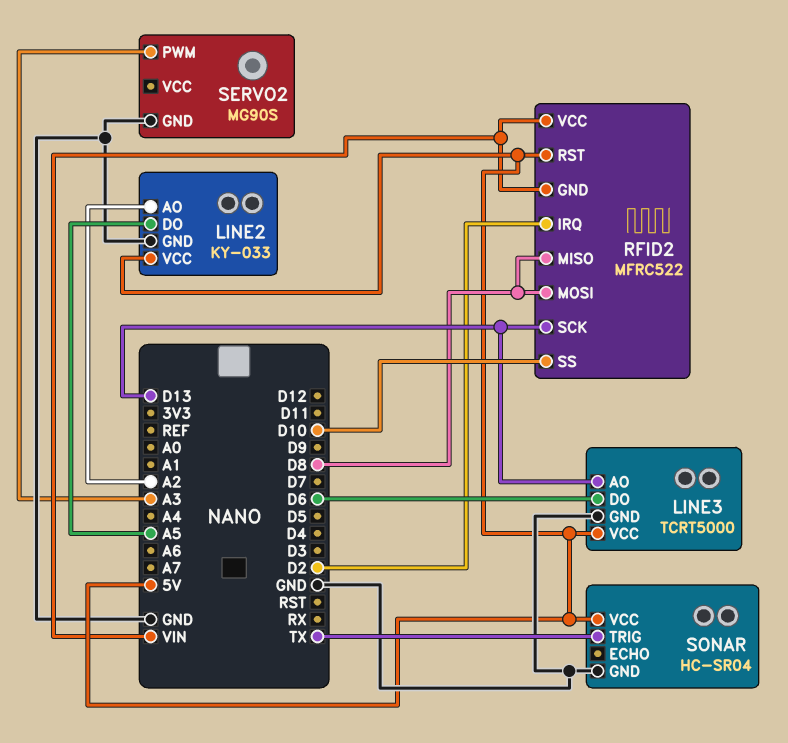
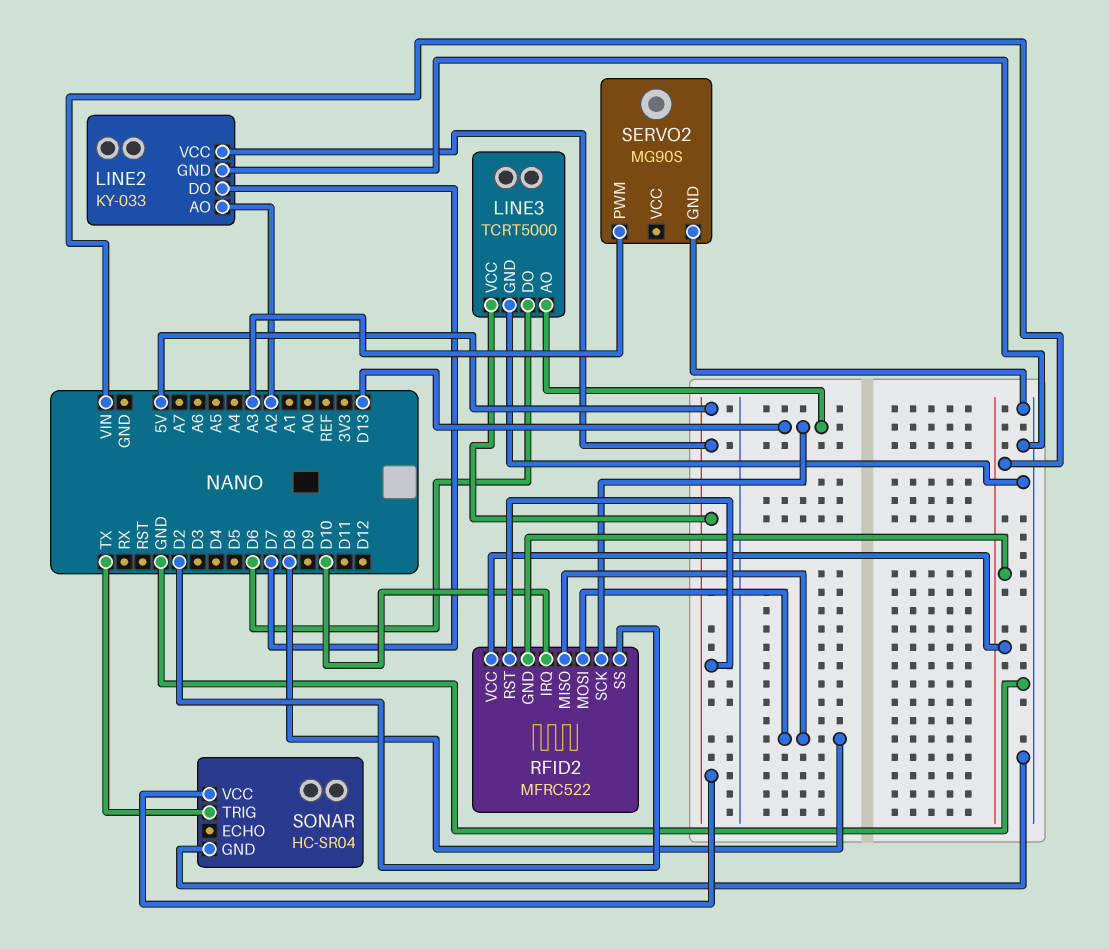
LINE2 pin DO: A5 -> D7
RFID2 pin IRQ: D2 -> D10
RFID2 pin SS: D10 -> D2

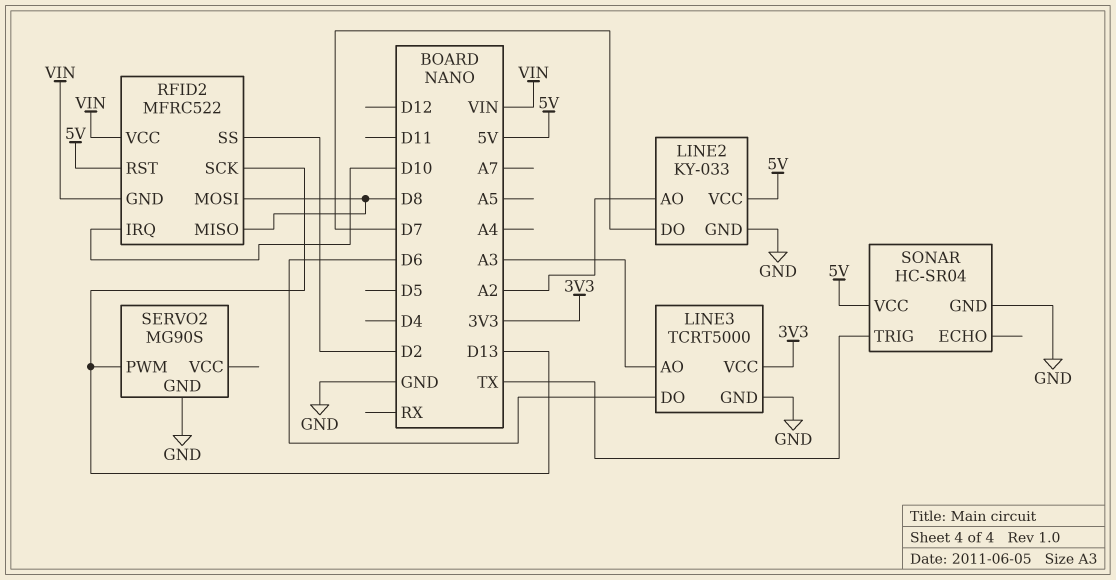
LINE3 pin AO: D13 -> A3
LINE3 pin VCC: 5V -> 3V3
SERVO2 pin PWM: A3 -> D13

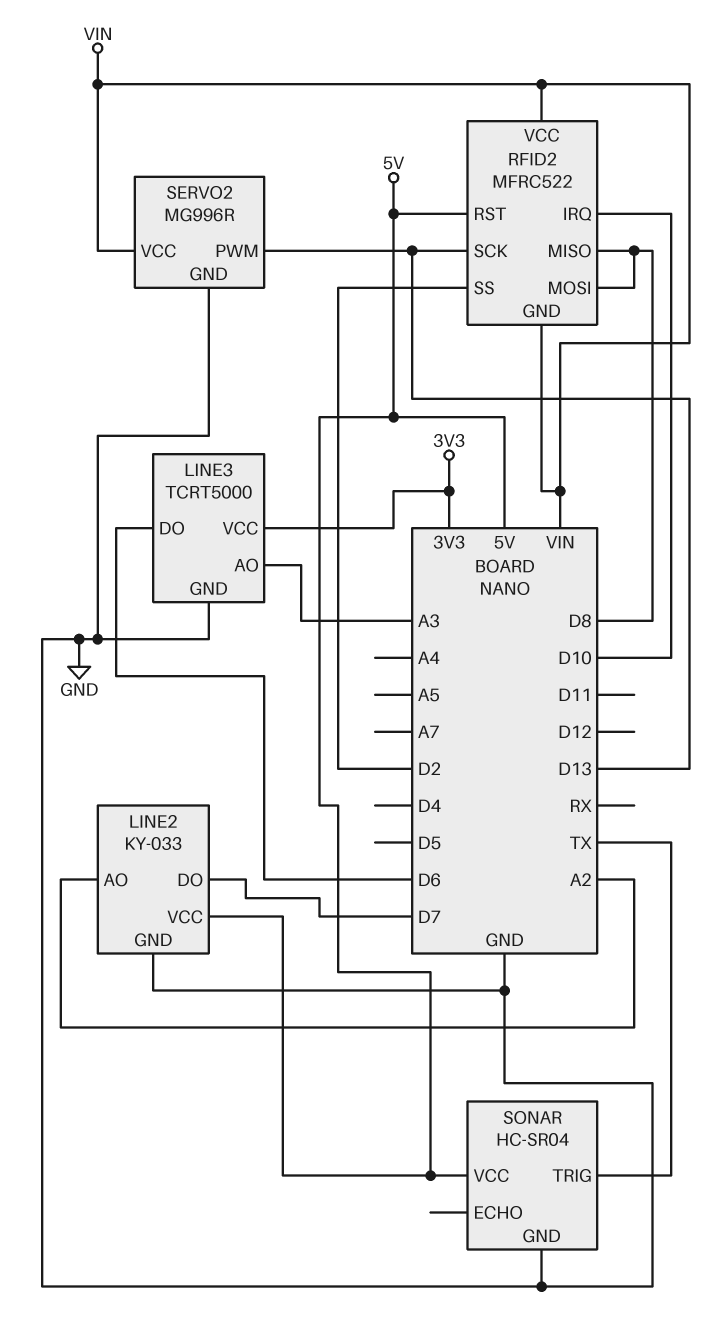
SERVO2: MG90S -> MG996R
SERVO2 pin VCC: none -> VIN

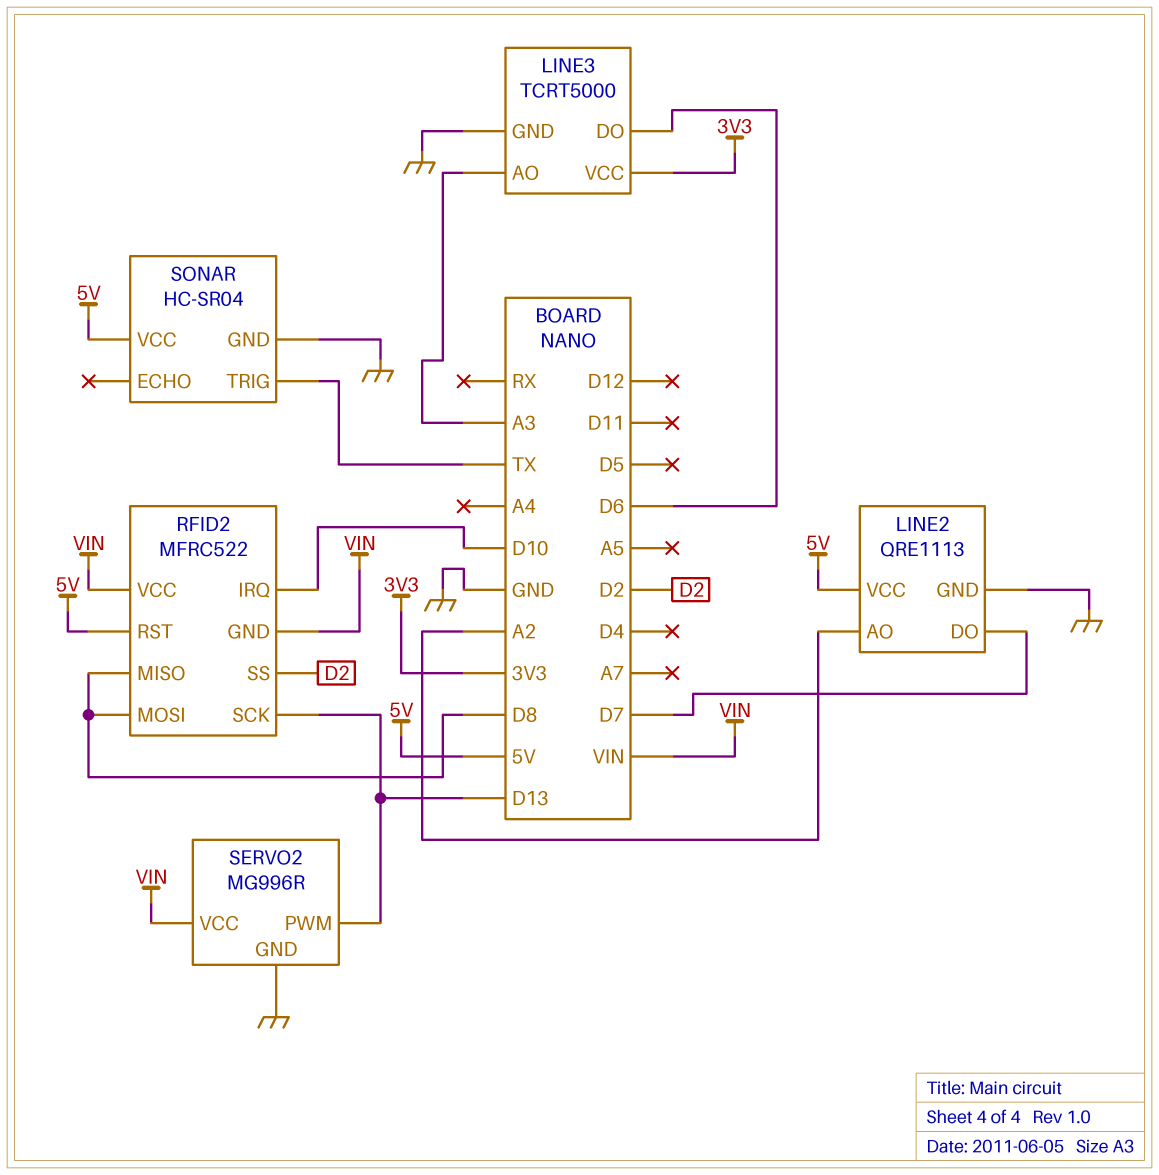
LINE2: KY-033 -> QRE1113

